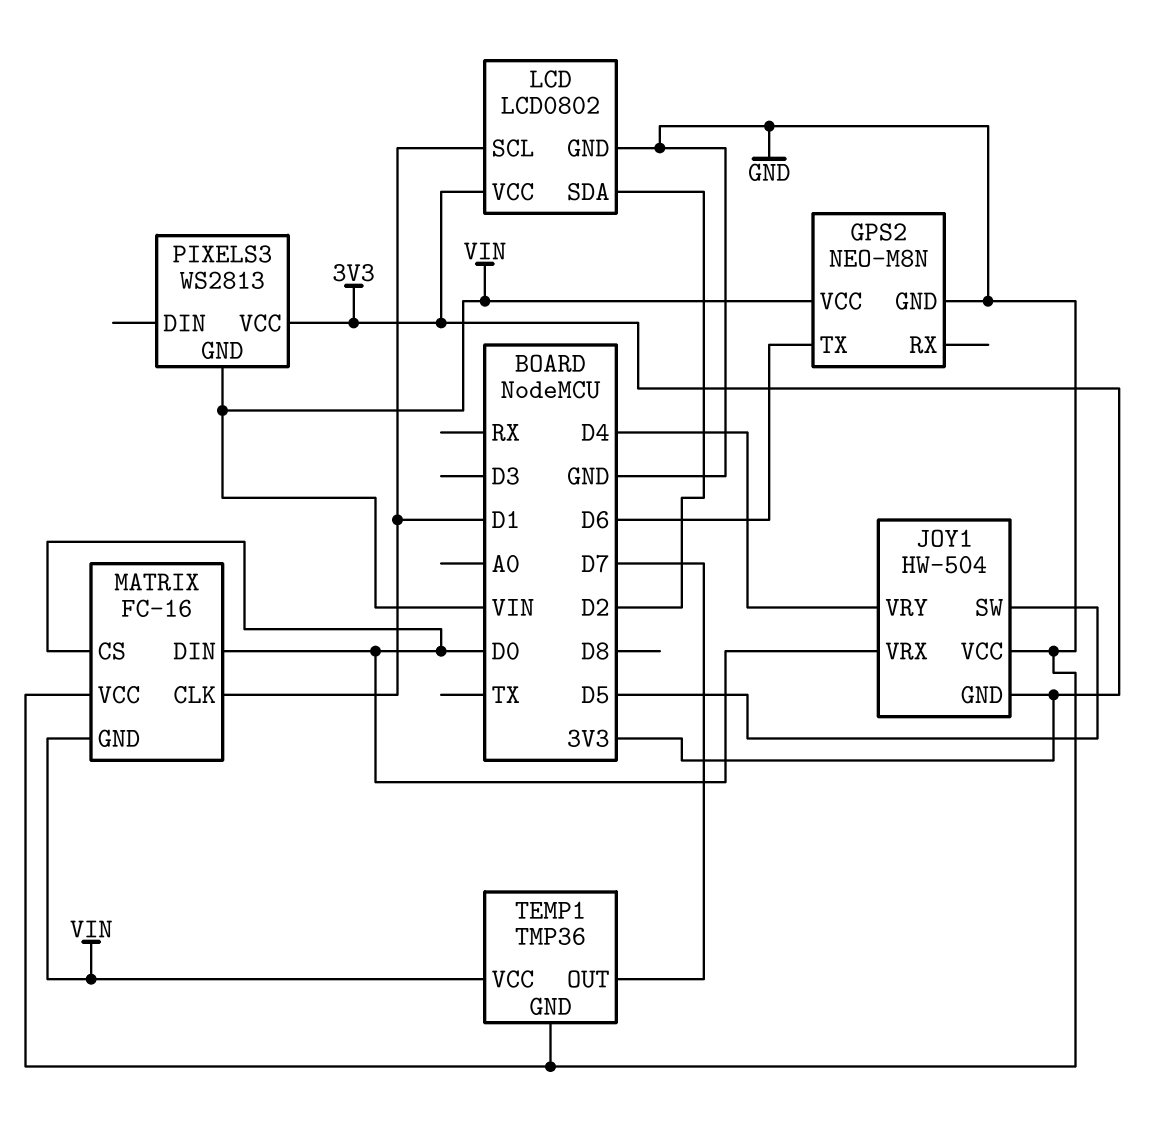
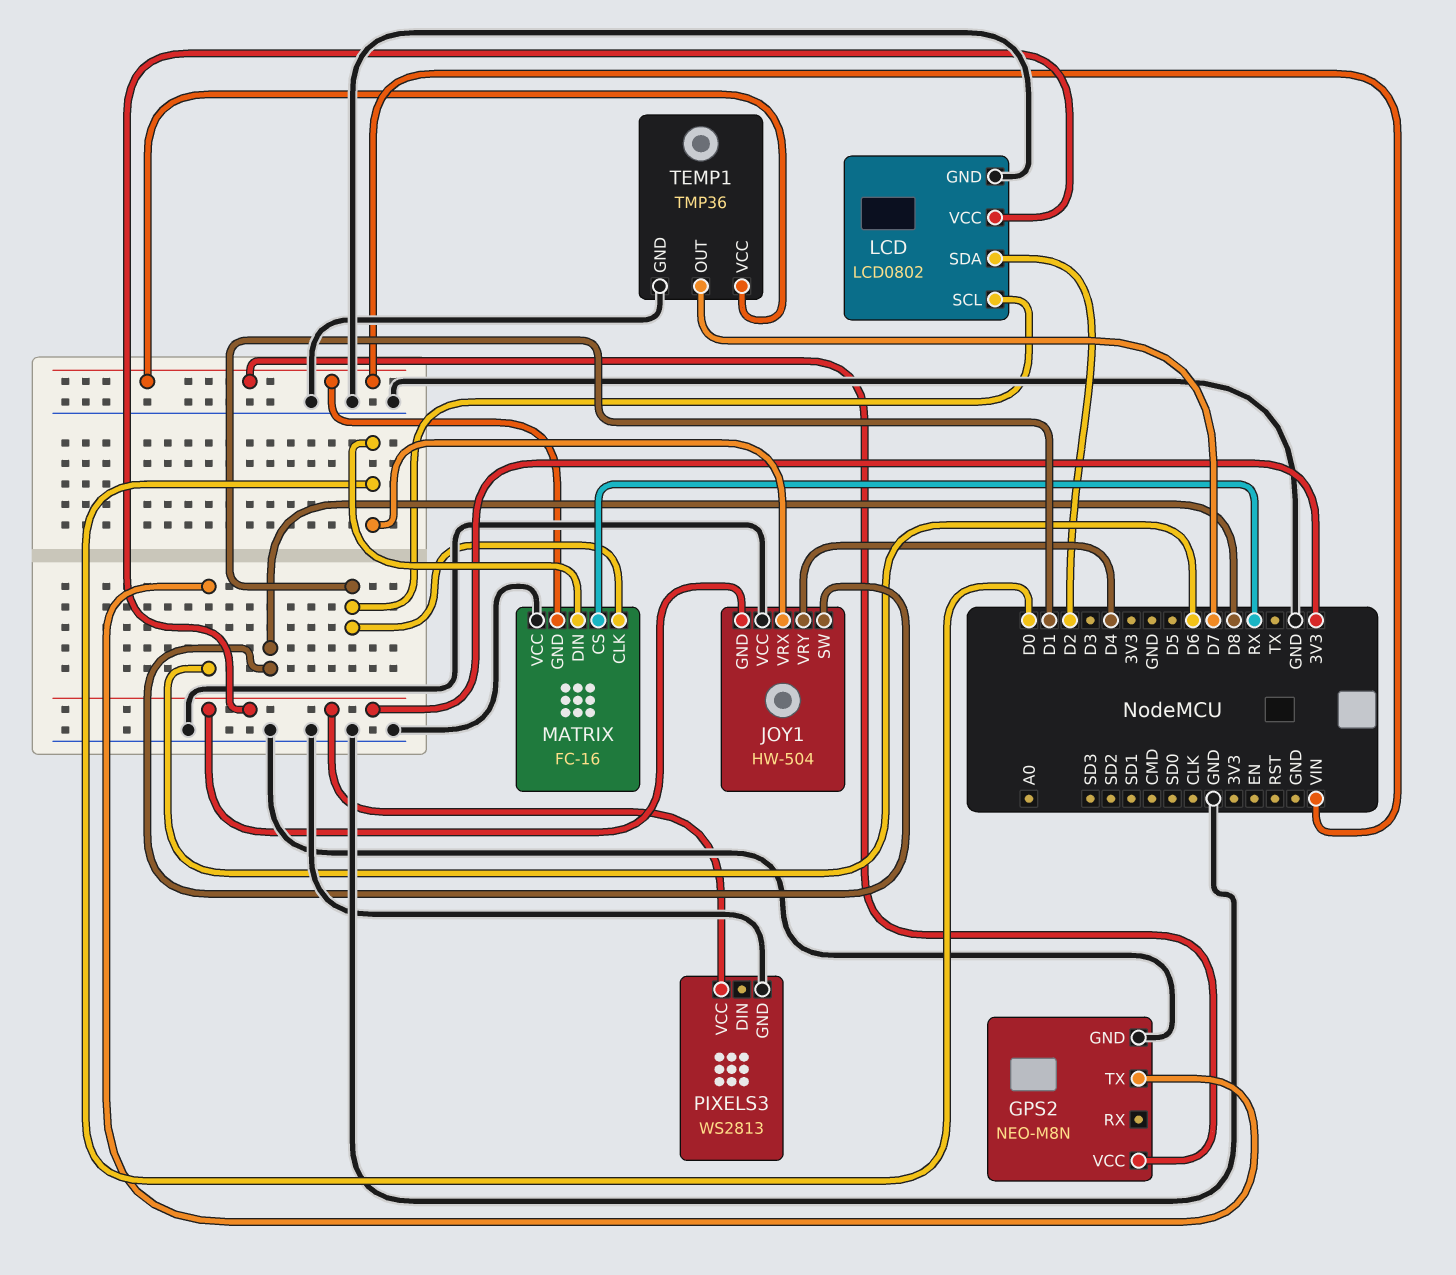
JOY1 pin SW: D5 -> D8
MATRIX pin CS: D0 -> RX
PIXELS3 pin GND: VIN -> GND

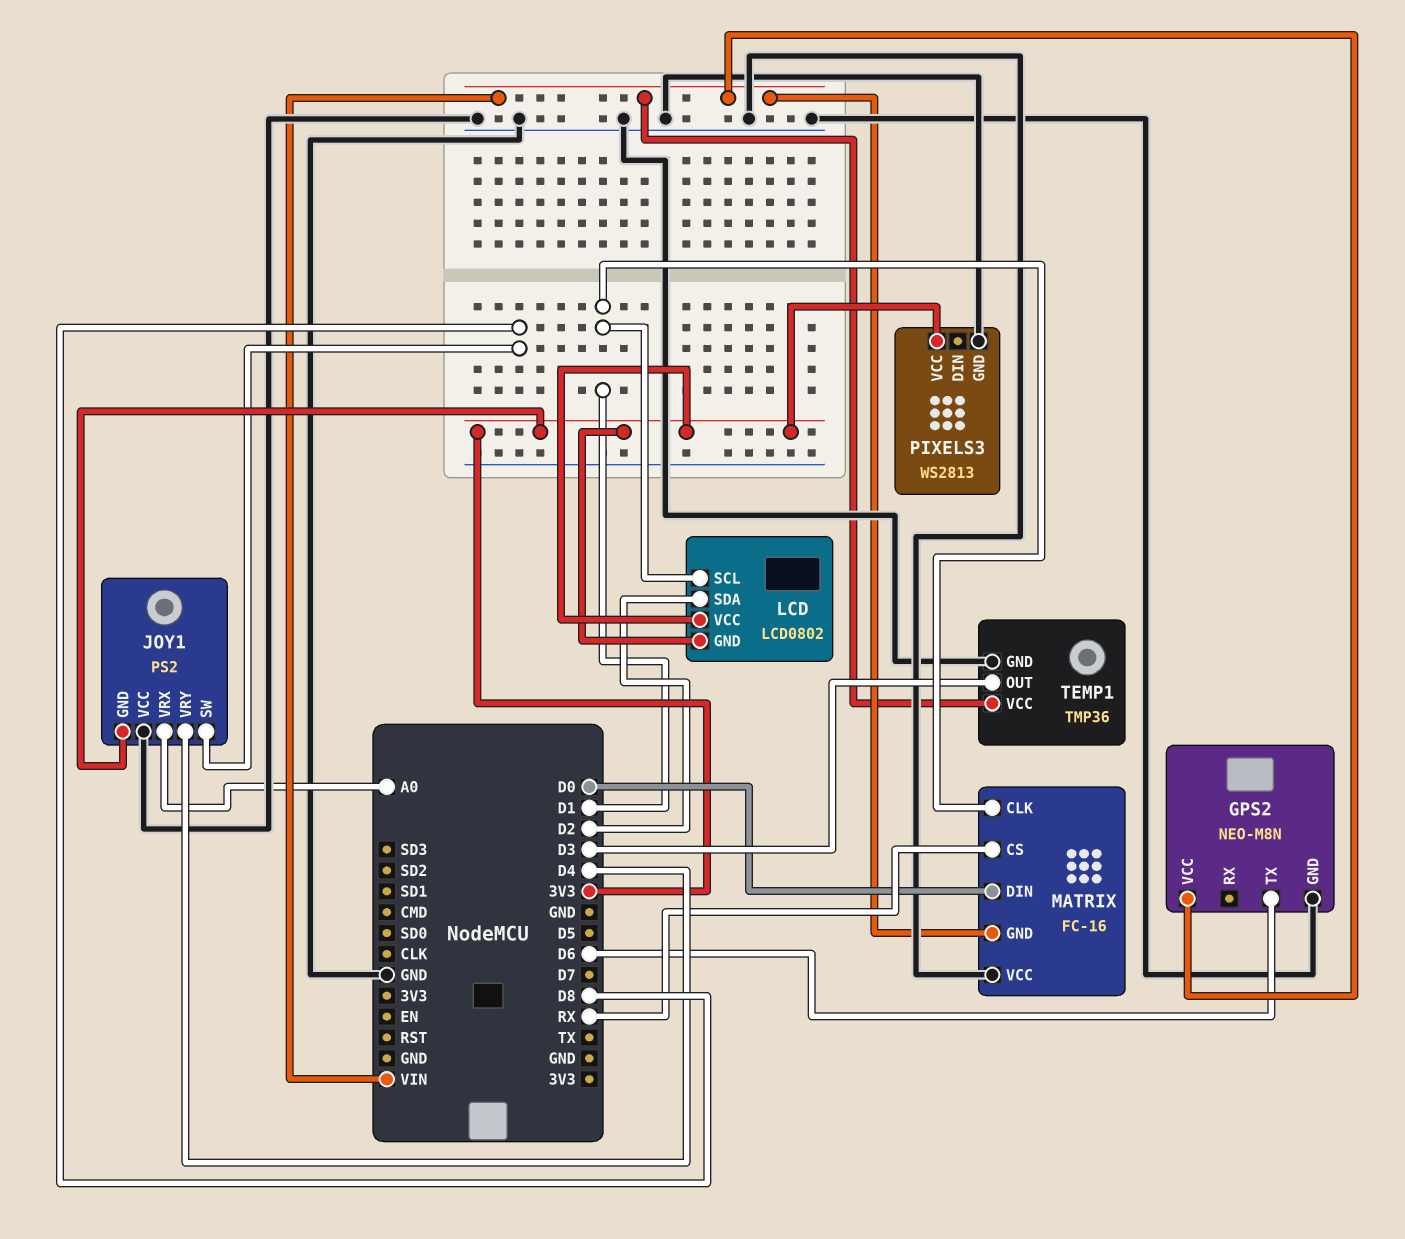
JOY1: HW-504 -> PS2
JOY1 pin VRX: D0 -> A0
LCD pin GND: GND -> 3V3
TEMP1 pin OUT: D7 -> D3

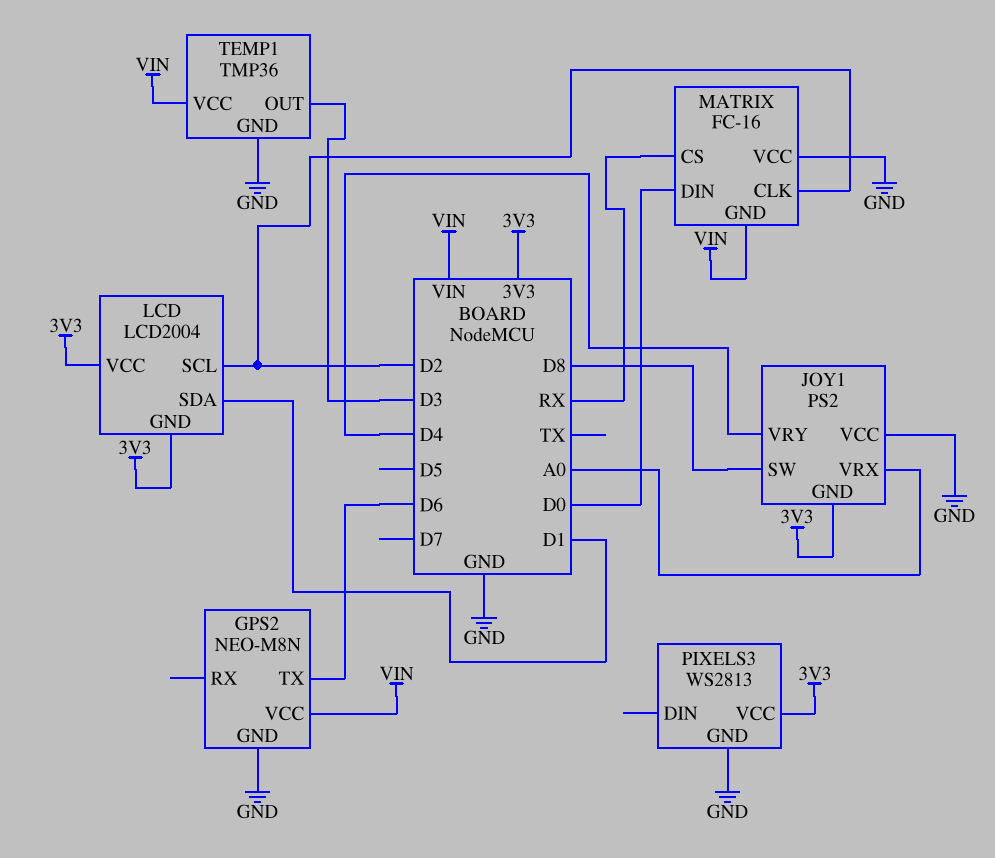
LCD: LCD0802 -> LCD2004
LCD pin SCL: D1 -> D2
LCD pin SDA: D2 -> D1
MATRIX pin CLK: D1 -> D2

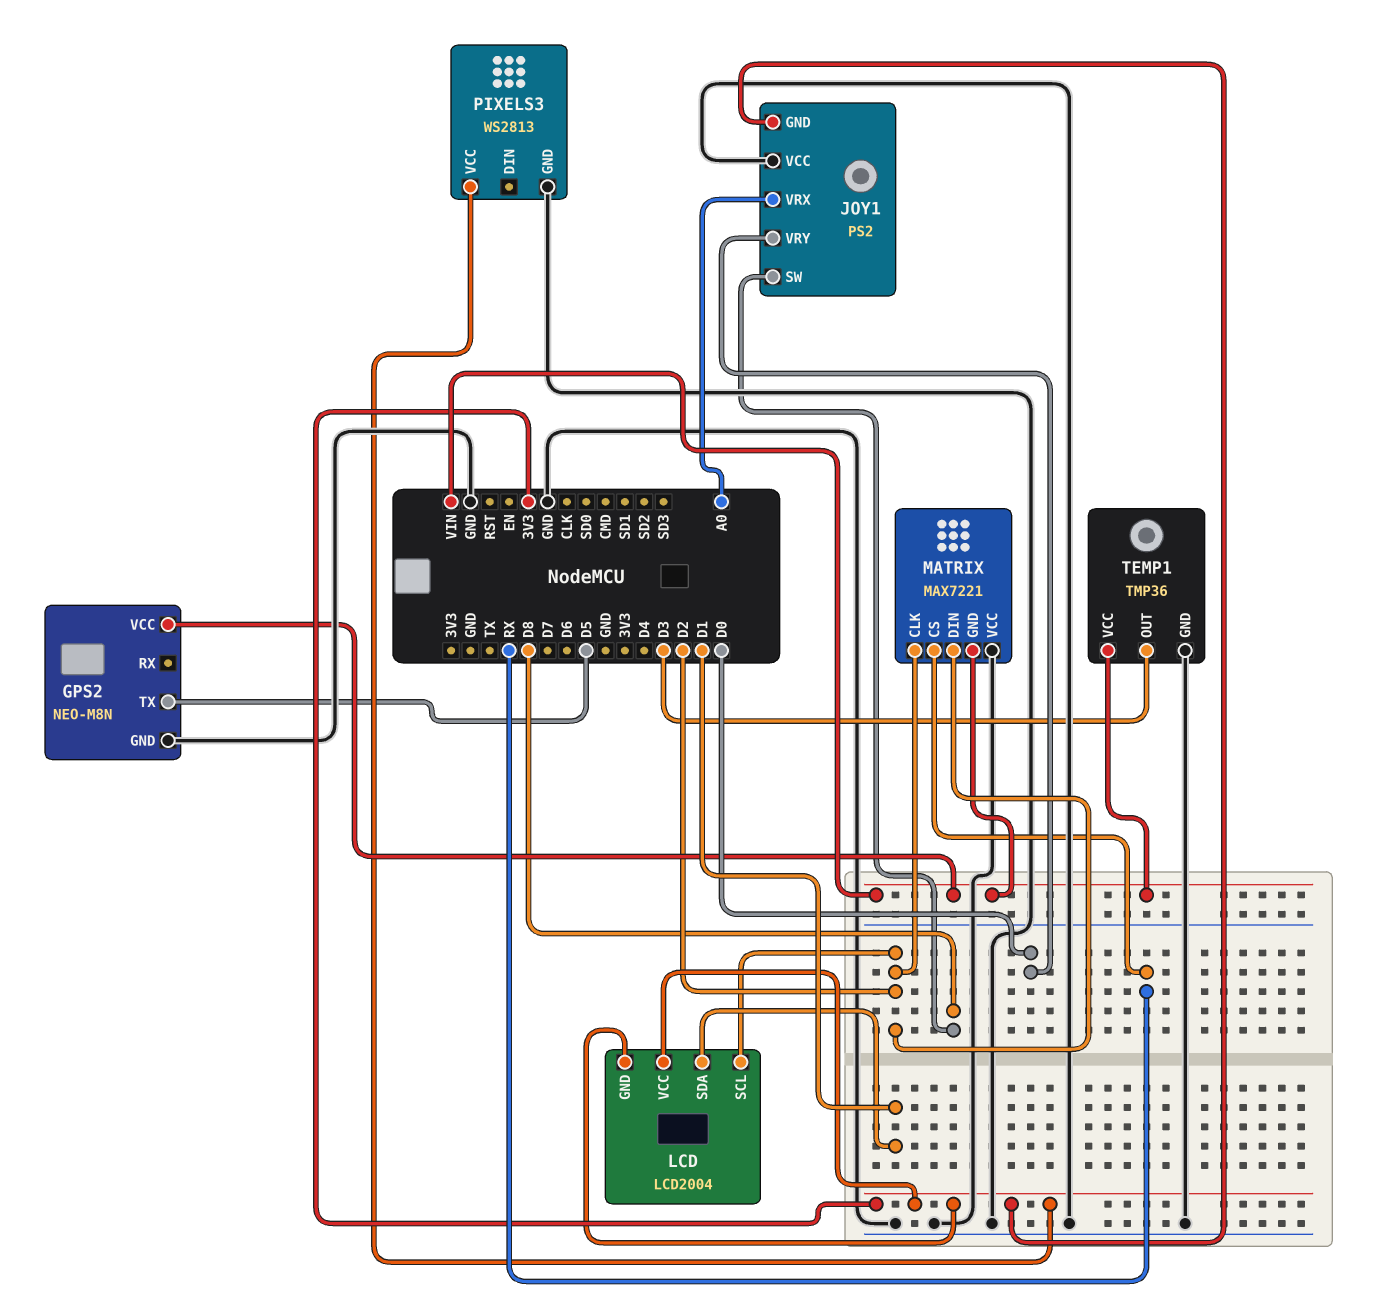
GPS2 pin TX: D6 -> D5
JOY1 pin VRY: D4 -> D0
MATRIX: FC-16 -> MAX7221
MATRIX pin DIN: D0 -> D2

